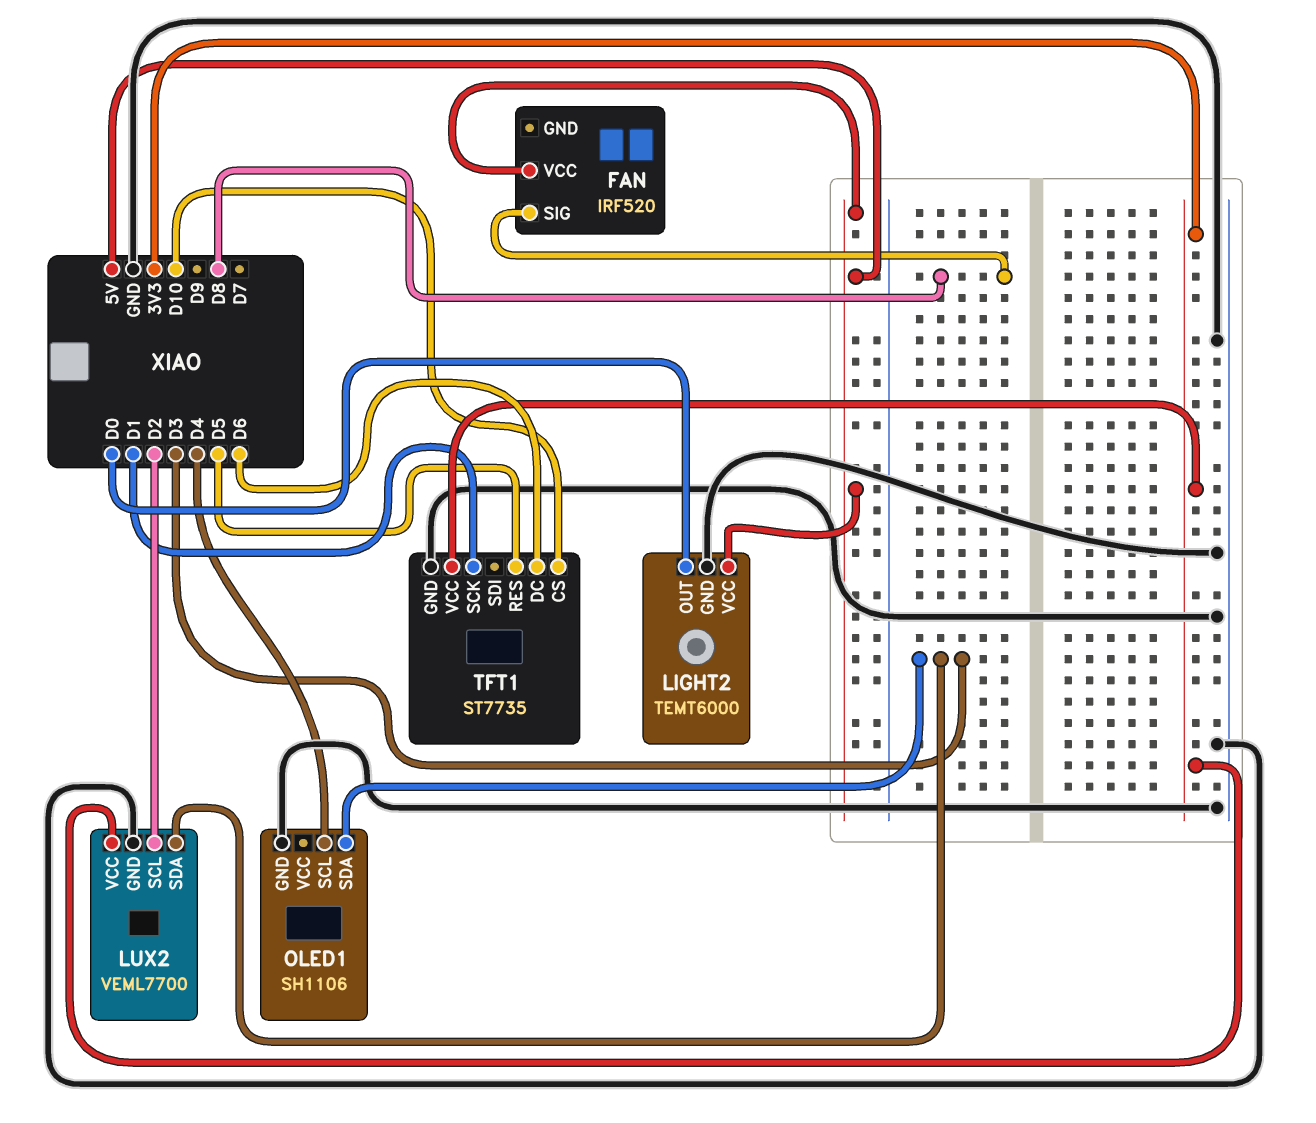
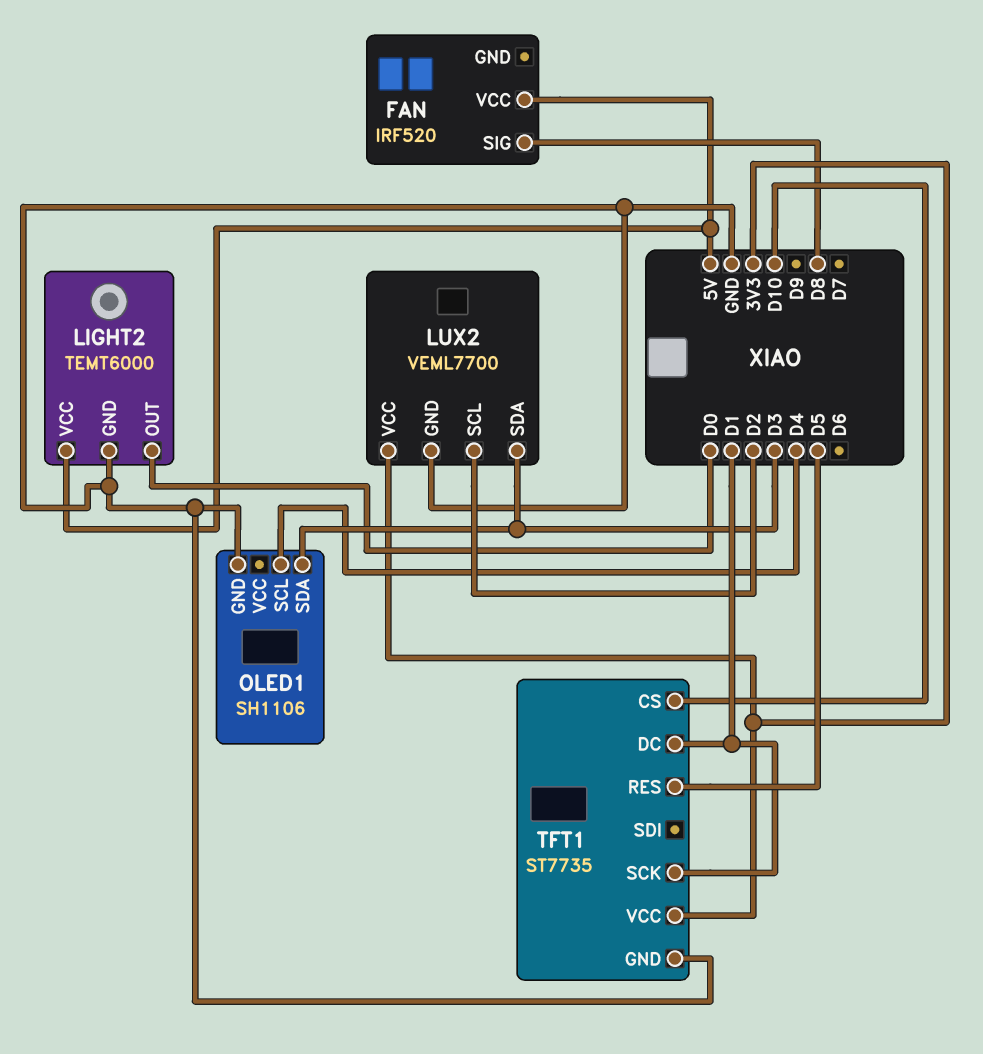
TFT1 pin DC: D6 -> D1

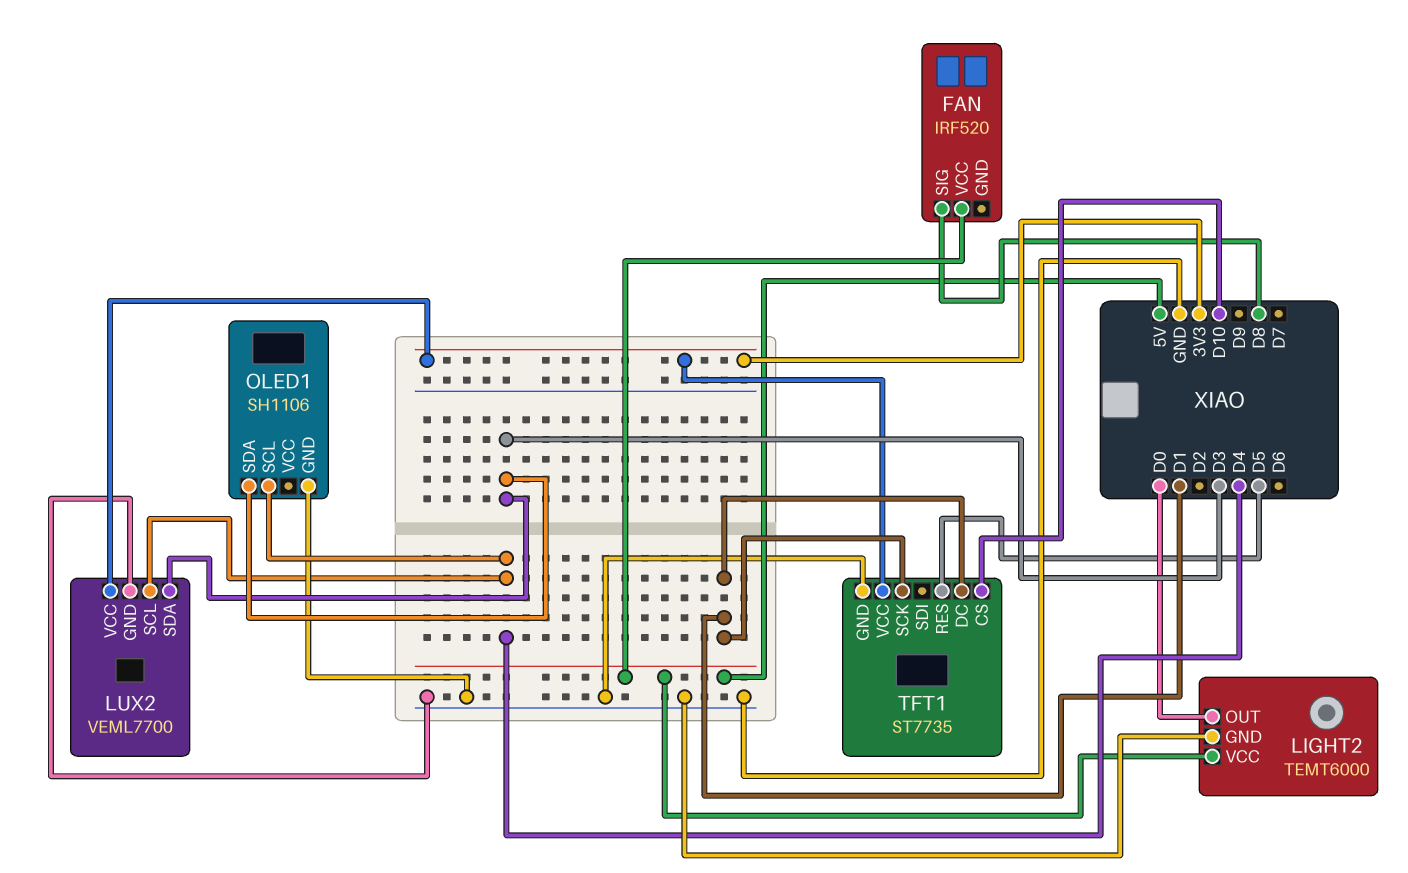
LUX2 pin SCL: D2 -> D4

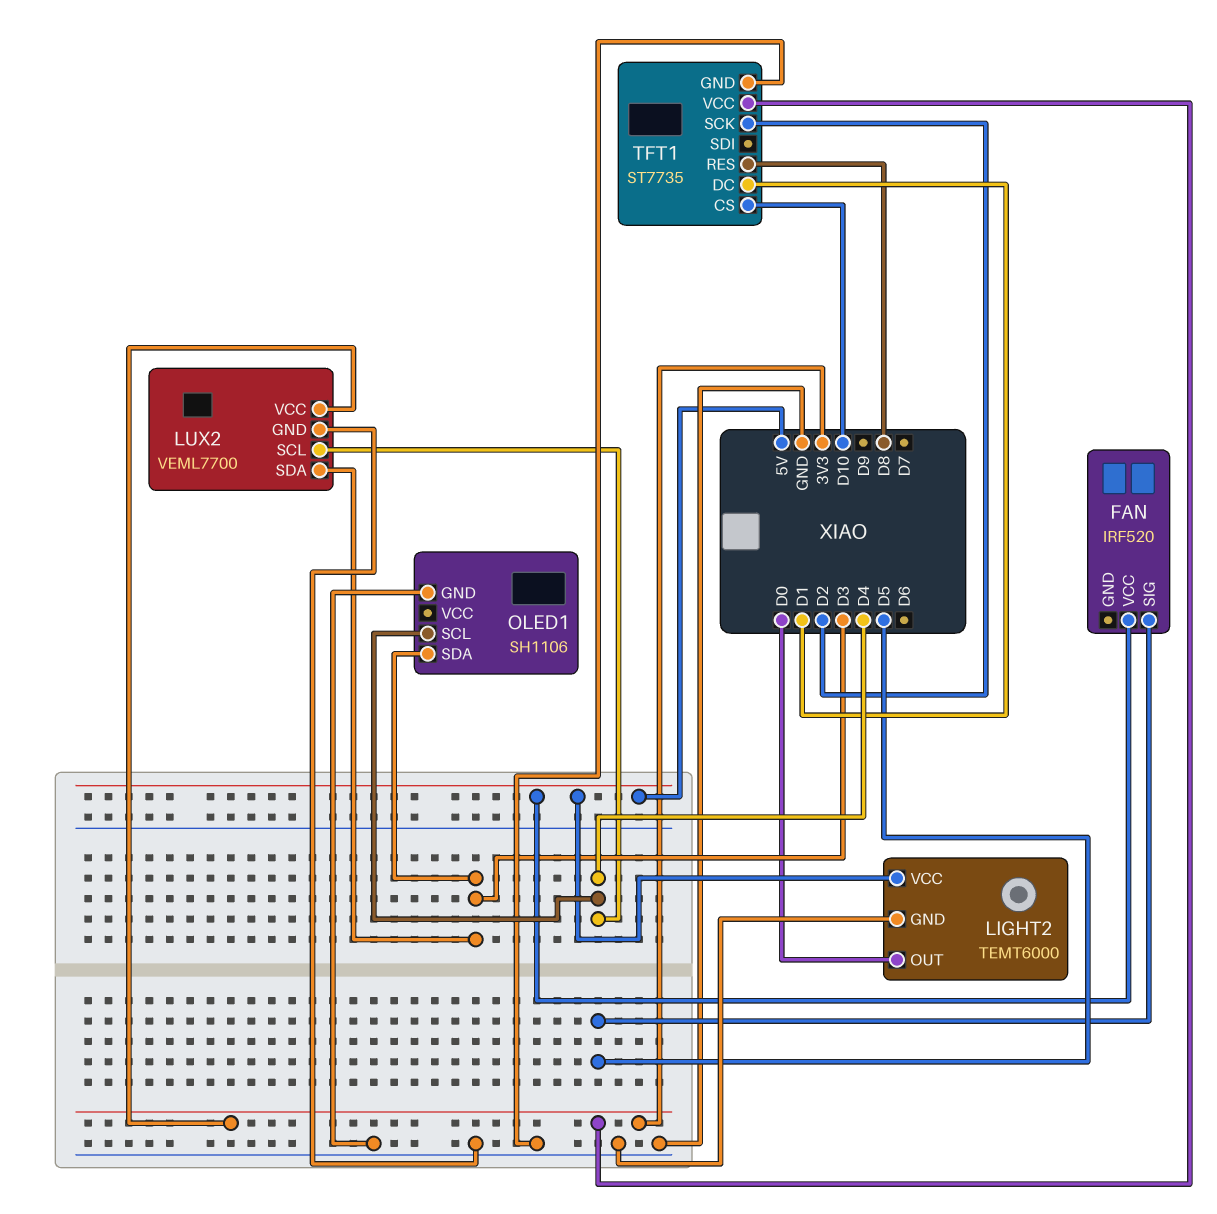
FAN pin SIG: D8 -> D5
TFT1 pin RES: D5 -> D8
TFT1 pin SCK: D1 -> D2

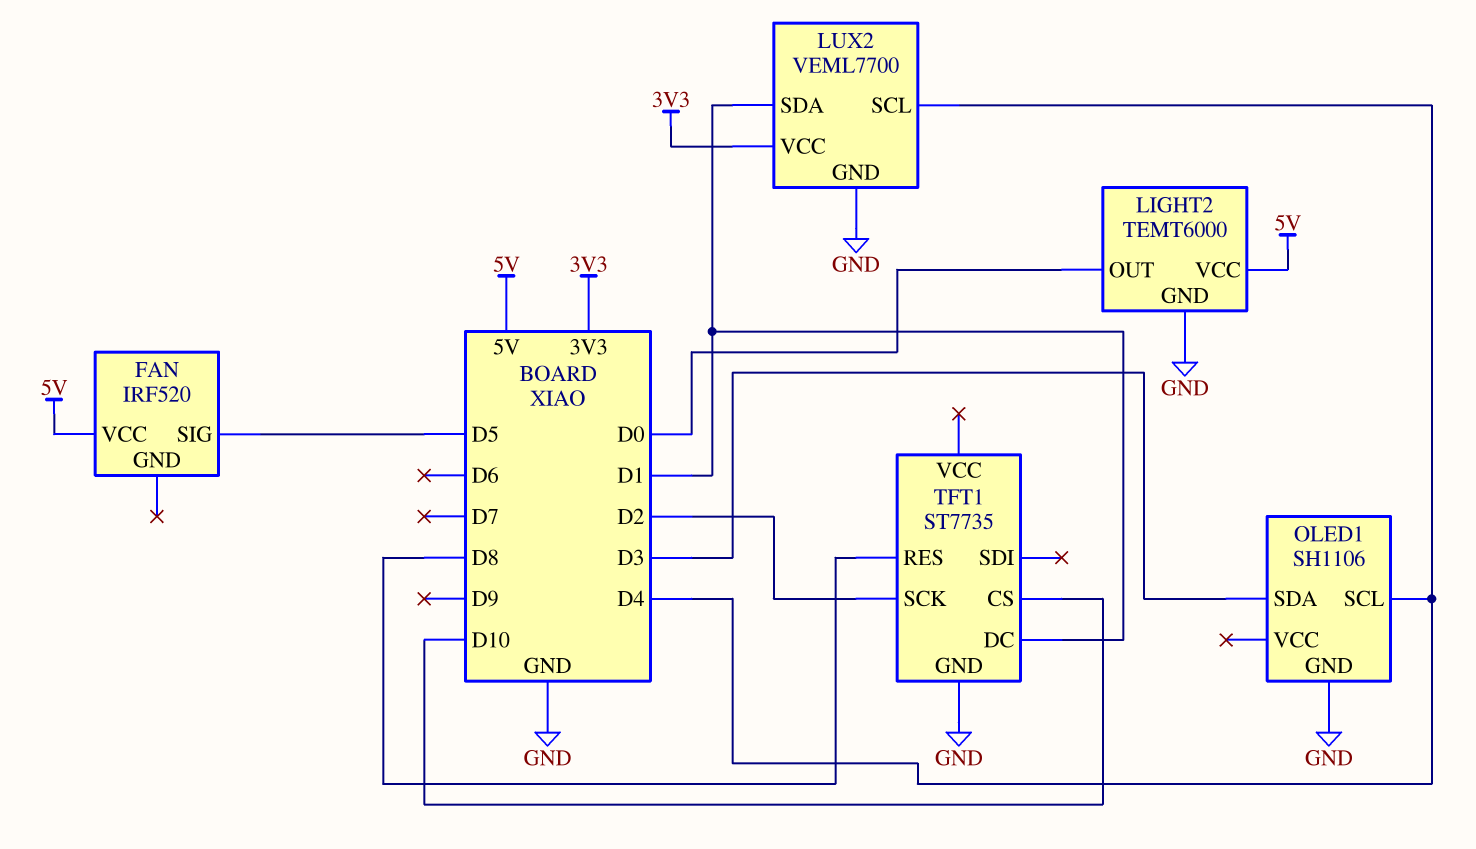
LUX2 pin SDA: D3 -> D1
TFT1 pin VCC: 3V3 -> none

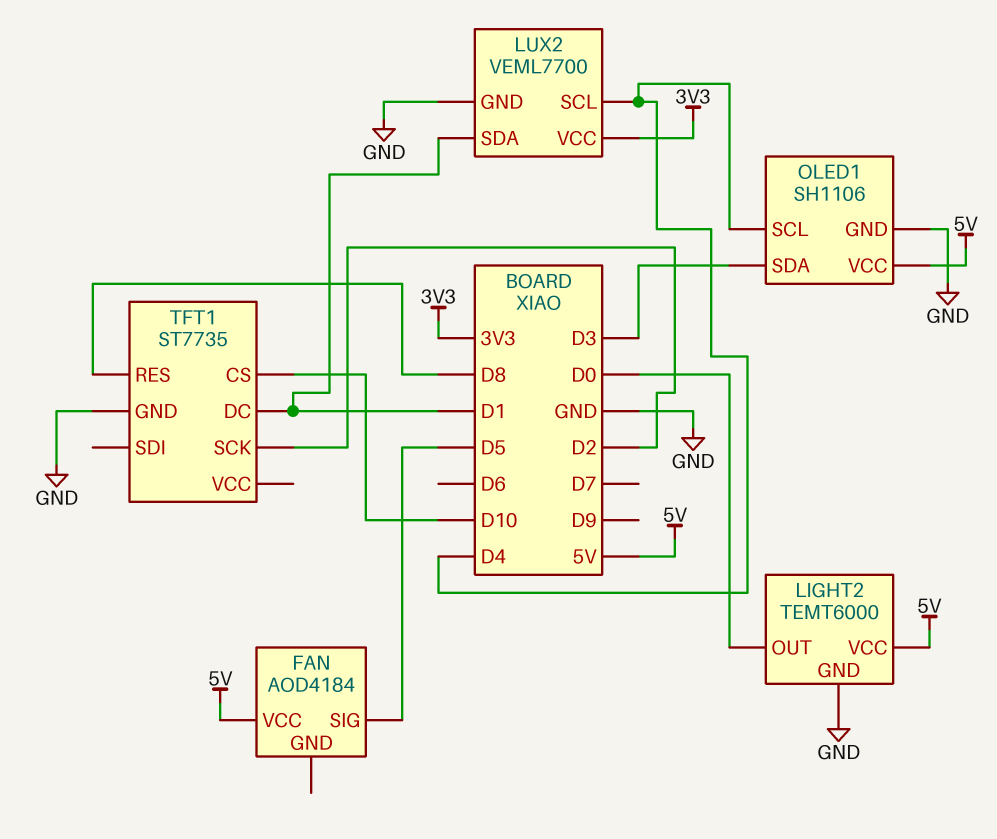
FAN: IRF520 -> AOD4184
OLED1 pin VCC: none -> 5V

